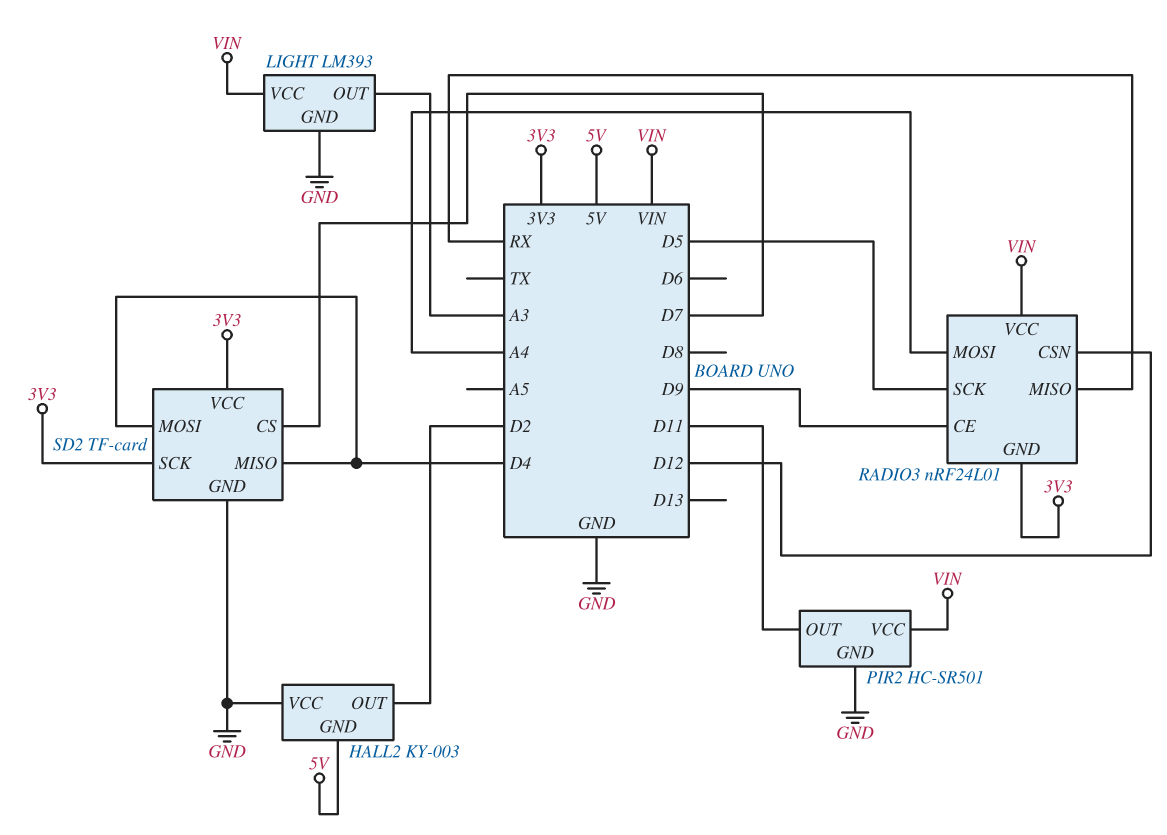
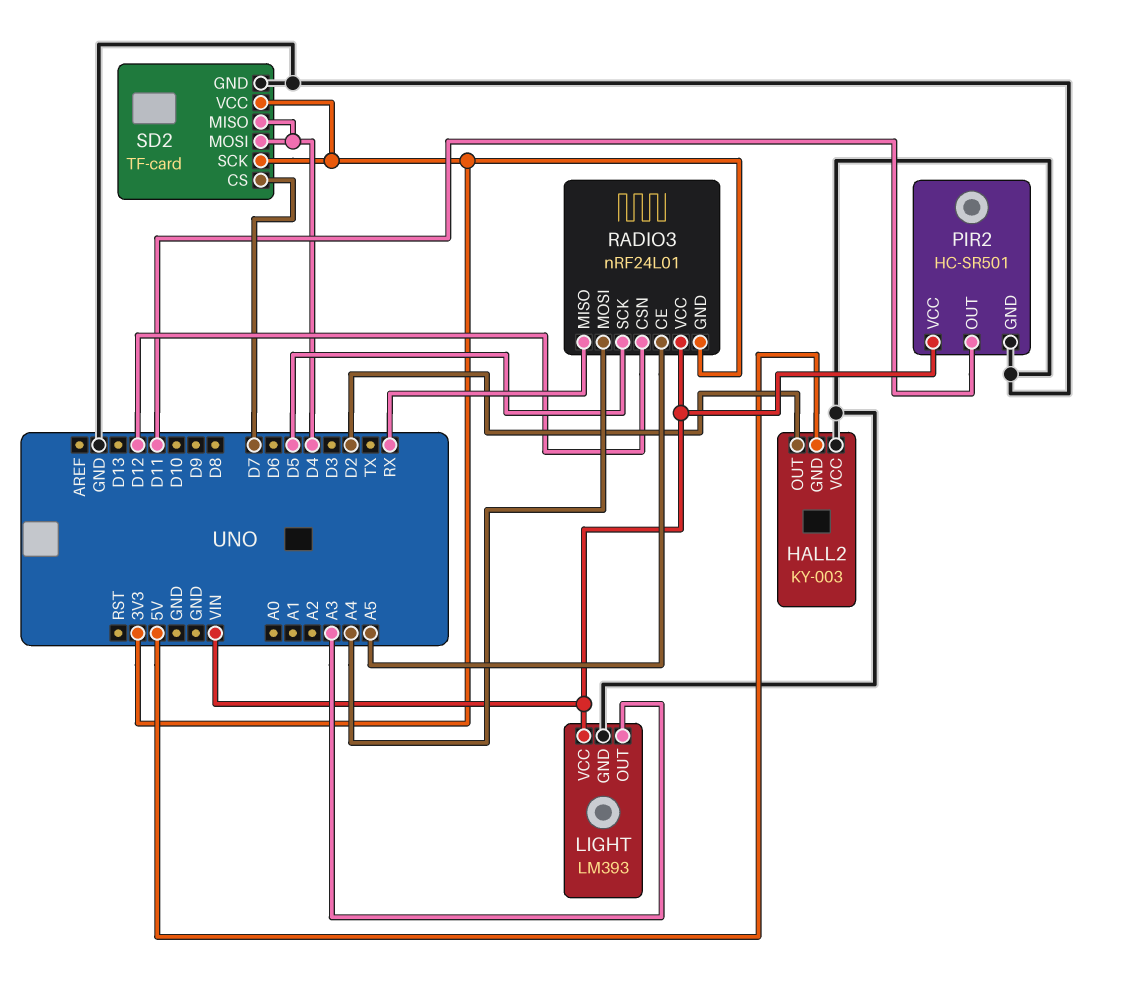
RADIO3 pin CE: D9 -> A5

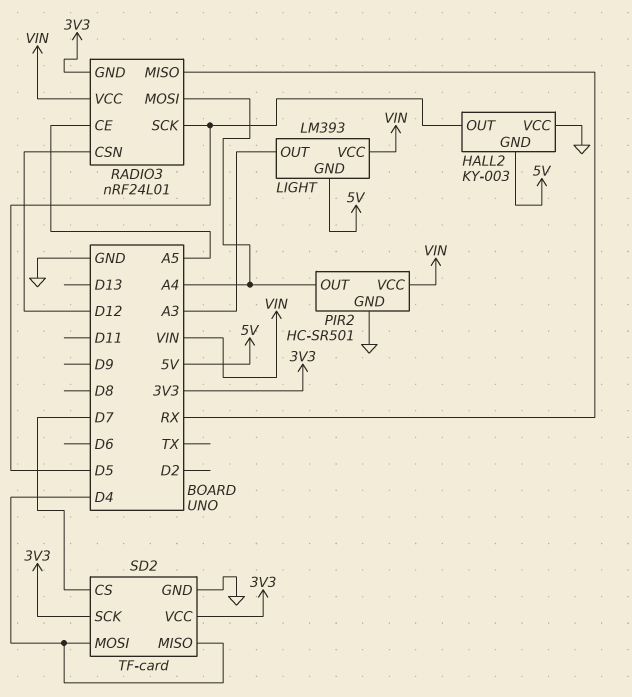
HALL2 pin OUT: D2 -> D5
LIGHT pin GND: GND -> 5V
PIR2 pin OUT: D11 -> A4

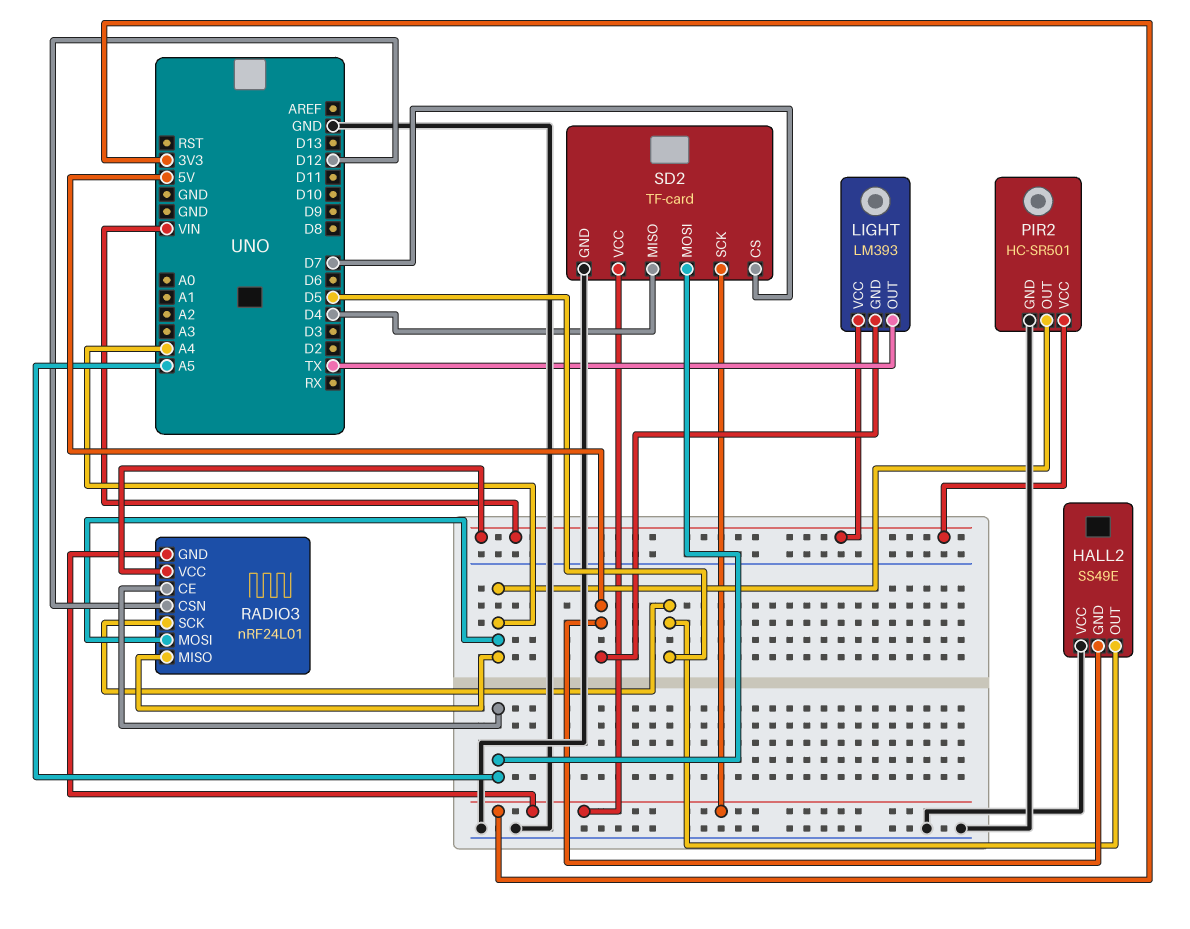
HALL2: KY-003 -> SS49E
LIGHT pin OUT: A3 -> TX
RADIO3 pin MISO: RX -> A4
SD2 pin MOSI: D4 -> A5

